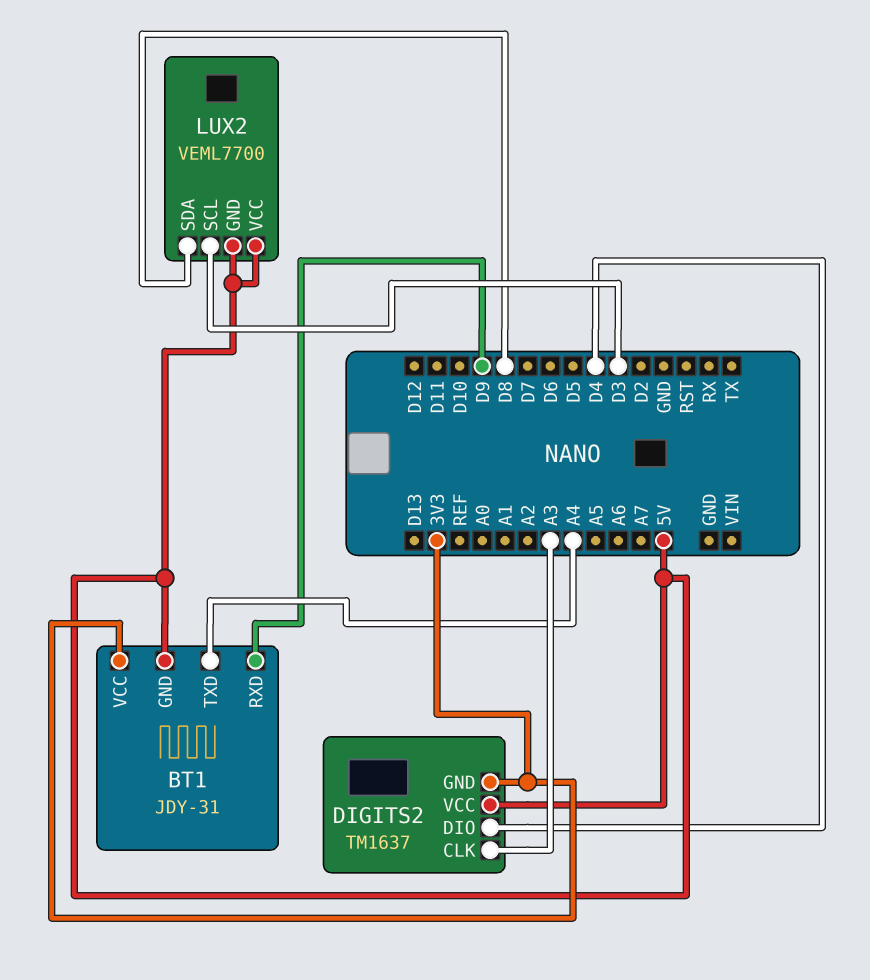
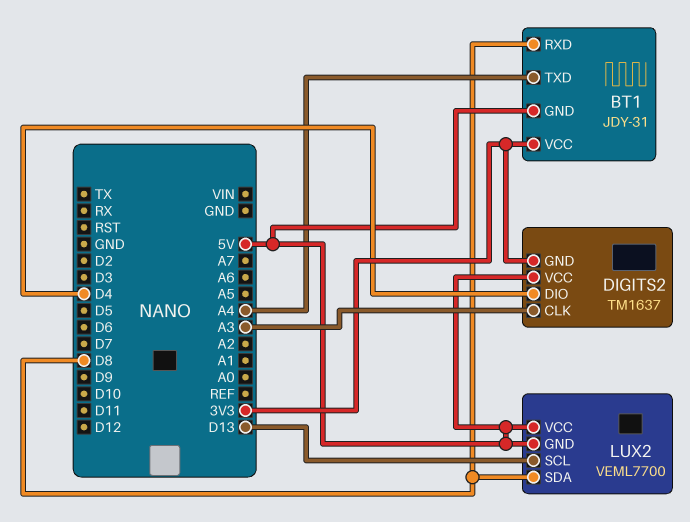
BT1 pin RXD: D9 -> D8
LUX2 pin SCL: D3 -> D13

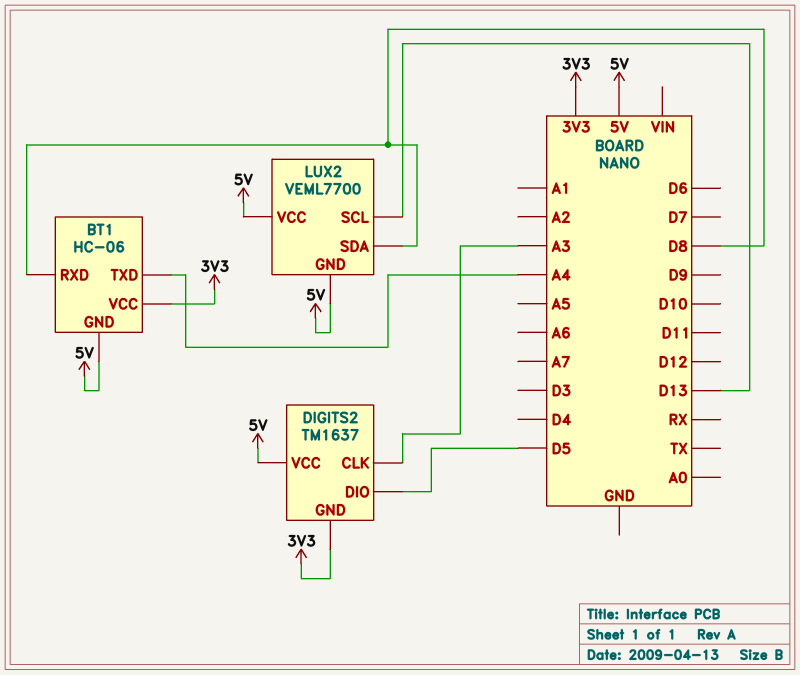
BT1: JDY-31 -> HC-06
DIGITS2 pin DIO: D4 -> D5

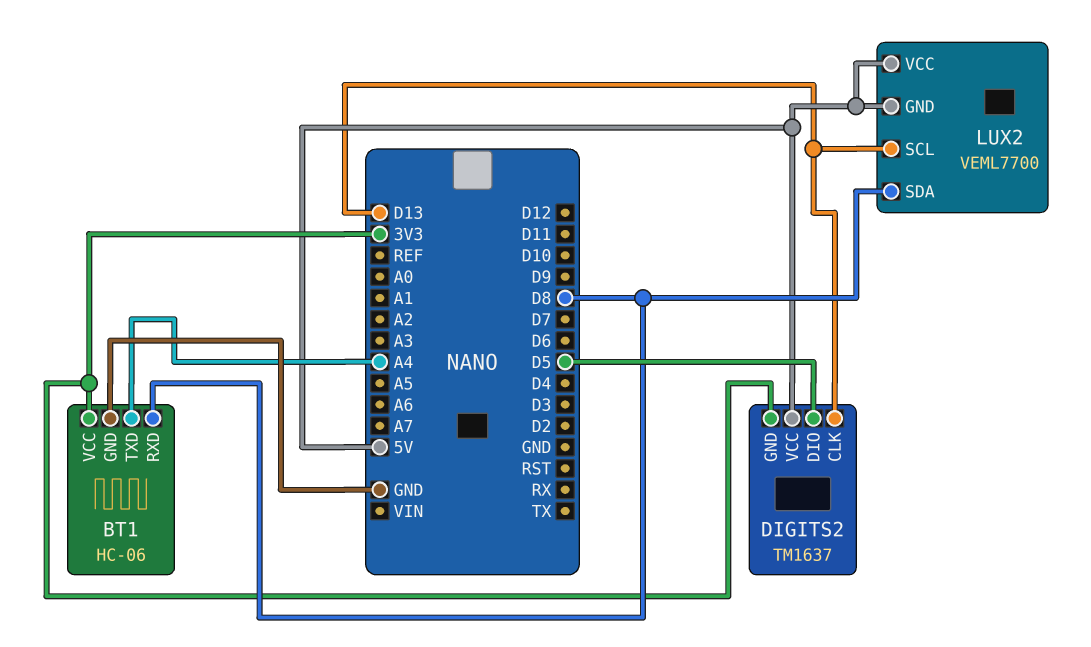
BT1 pin GND: 5V -> GND
DIGITS2 pin CLK: A3 -> D13

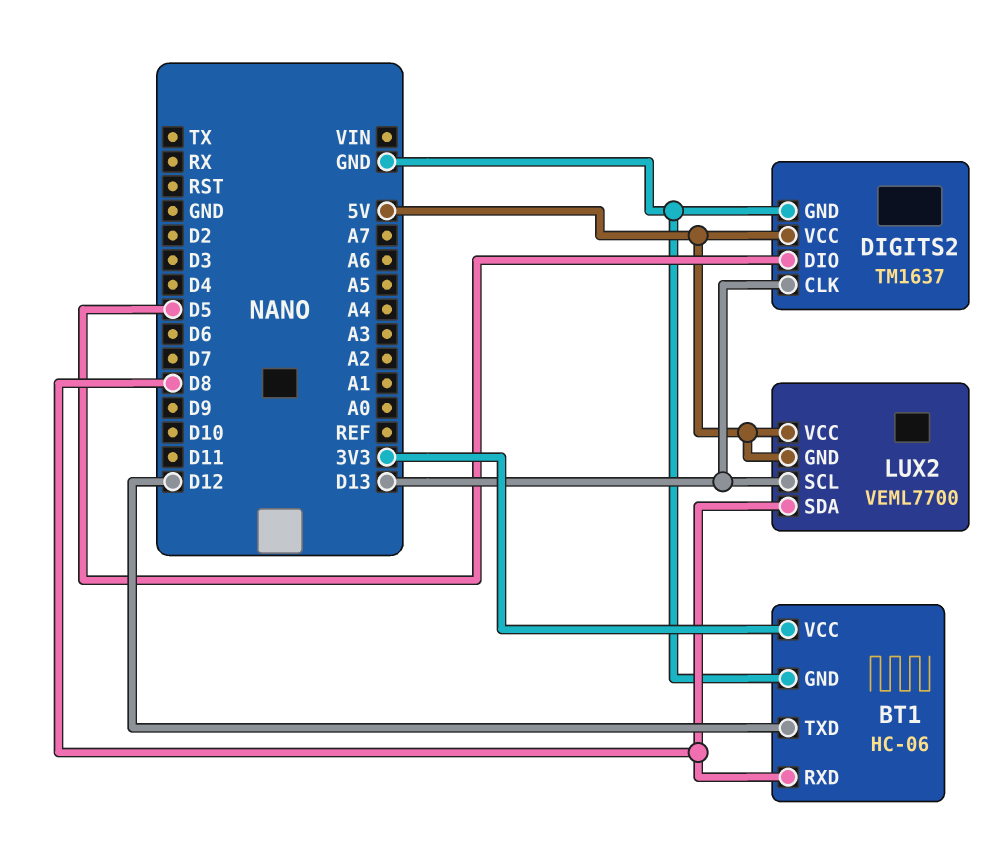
BT1 pin TXD: A4 -> D12
DIGITS2 pin GND: 3V3 -> GND

